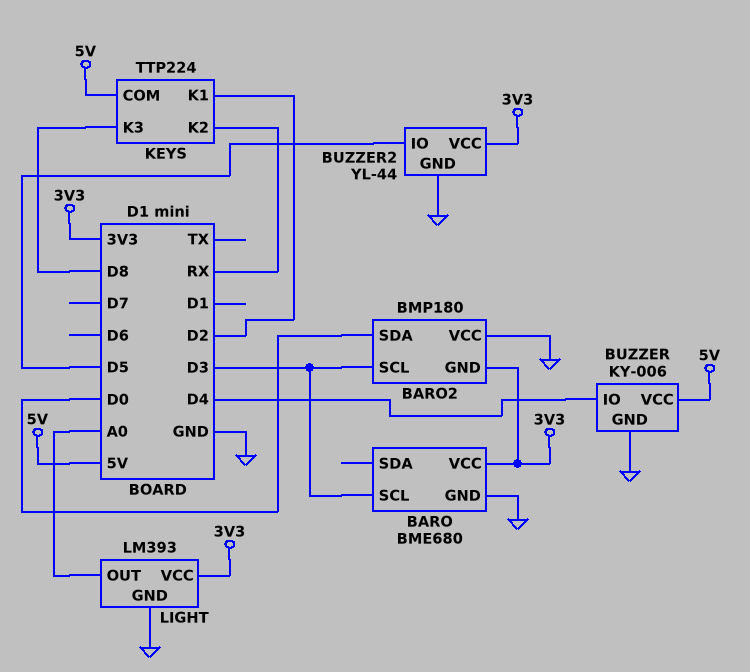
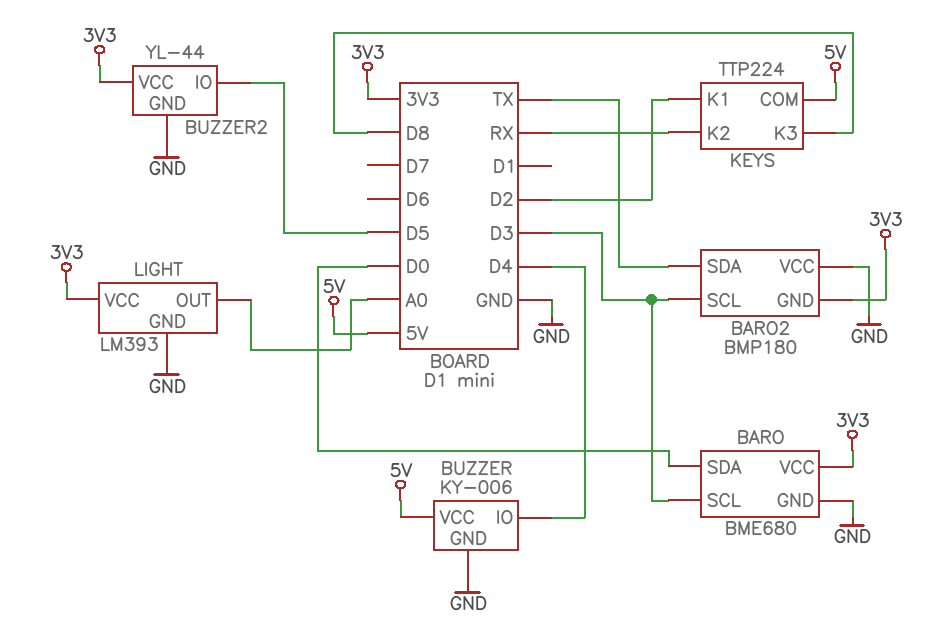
BARO pin SDA: none -> D0
BARO2 pin SDA: D0 -> TX

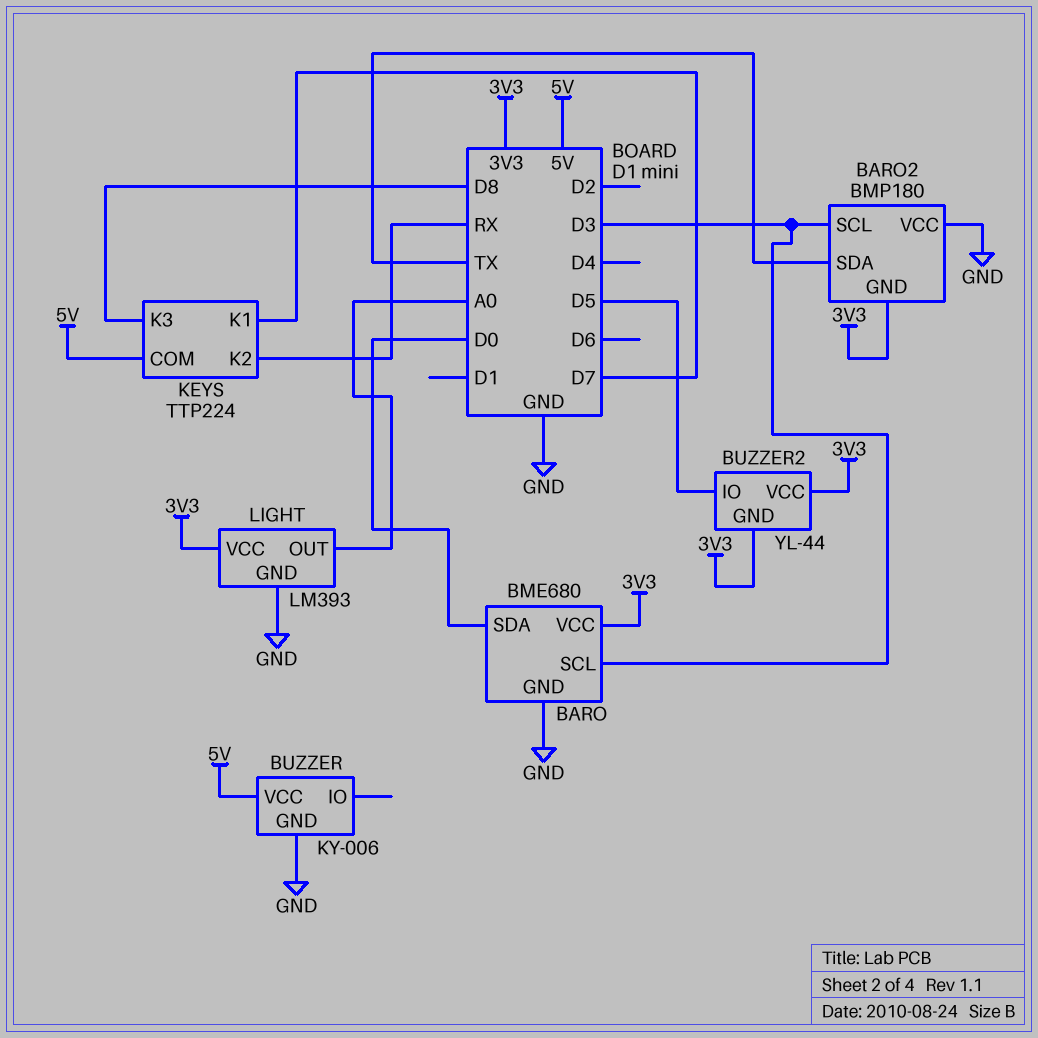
BUZZER pin IO: D4 -> none
BUZZER2 pin GND: GND -> 3V3
KEYS pin K1: D2 -> D7

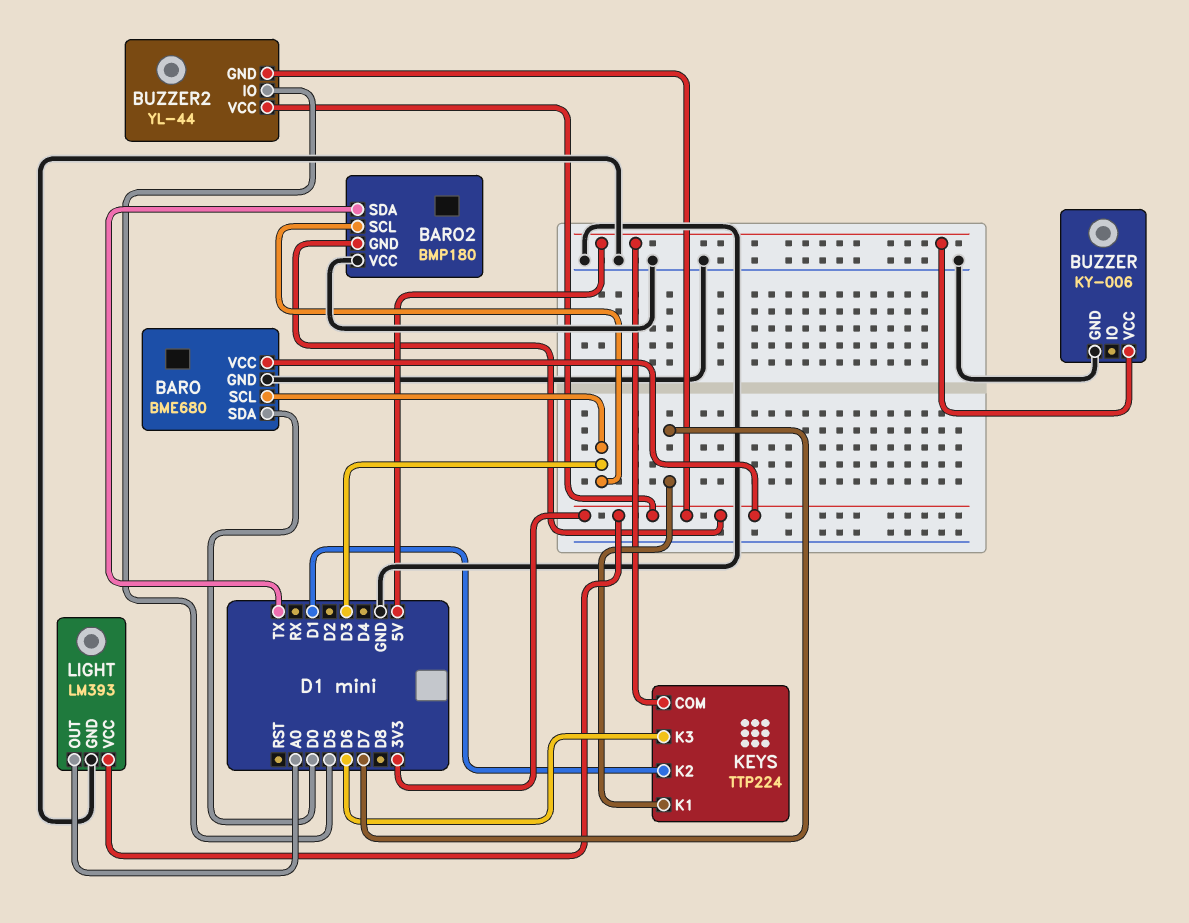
KEYS pin K2: RX -> D1
KEYS pin K3: D8 -> D6

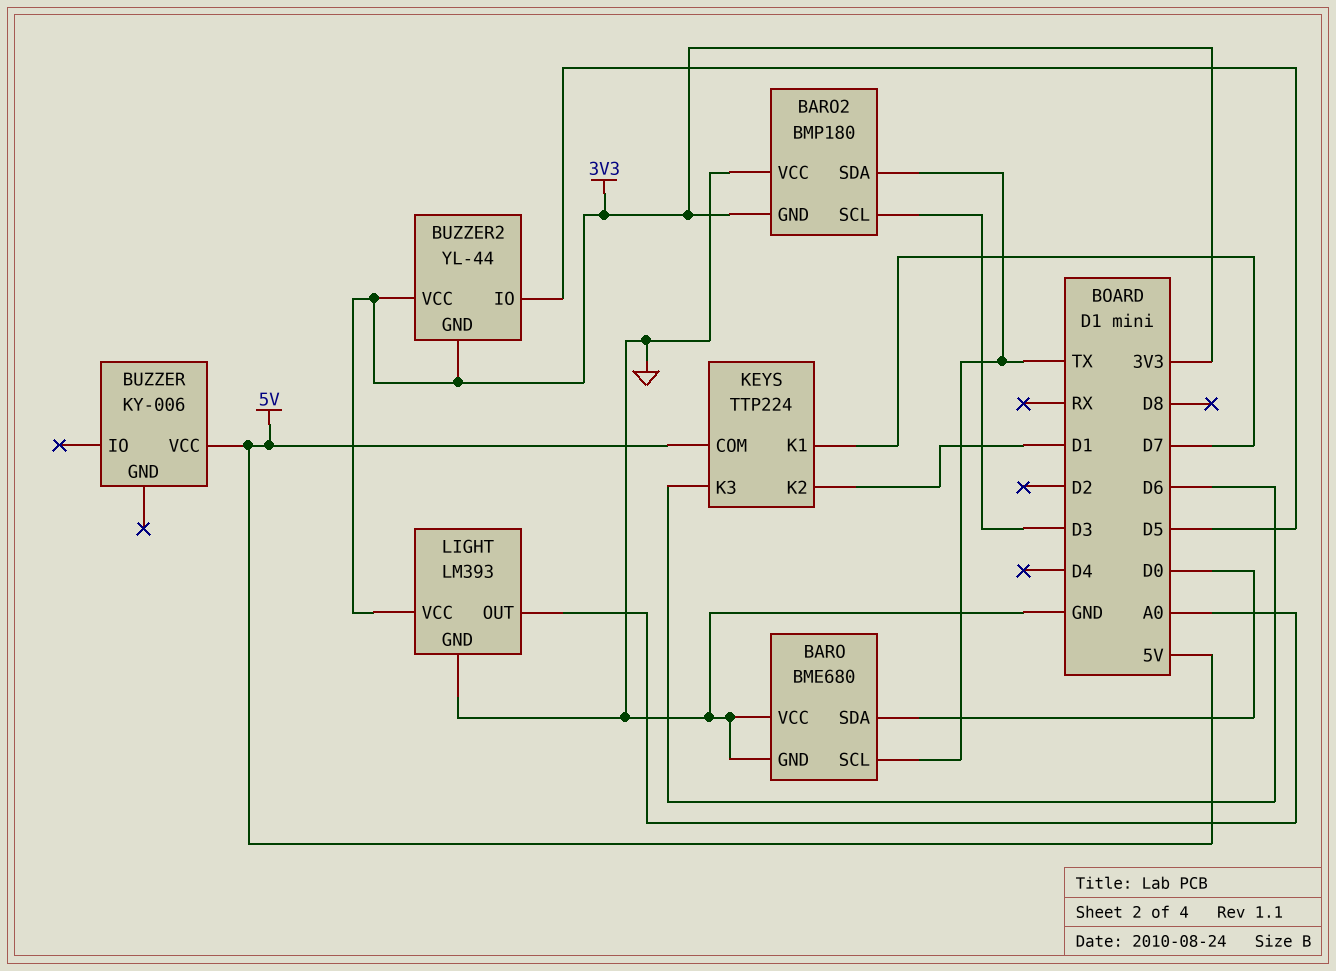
BARO pin SCL: D3 -> TX
BARO pin VCC: 3V3 -> GND
BUZZER pin GND: GND -> none

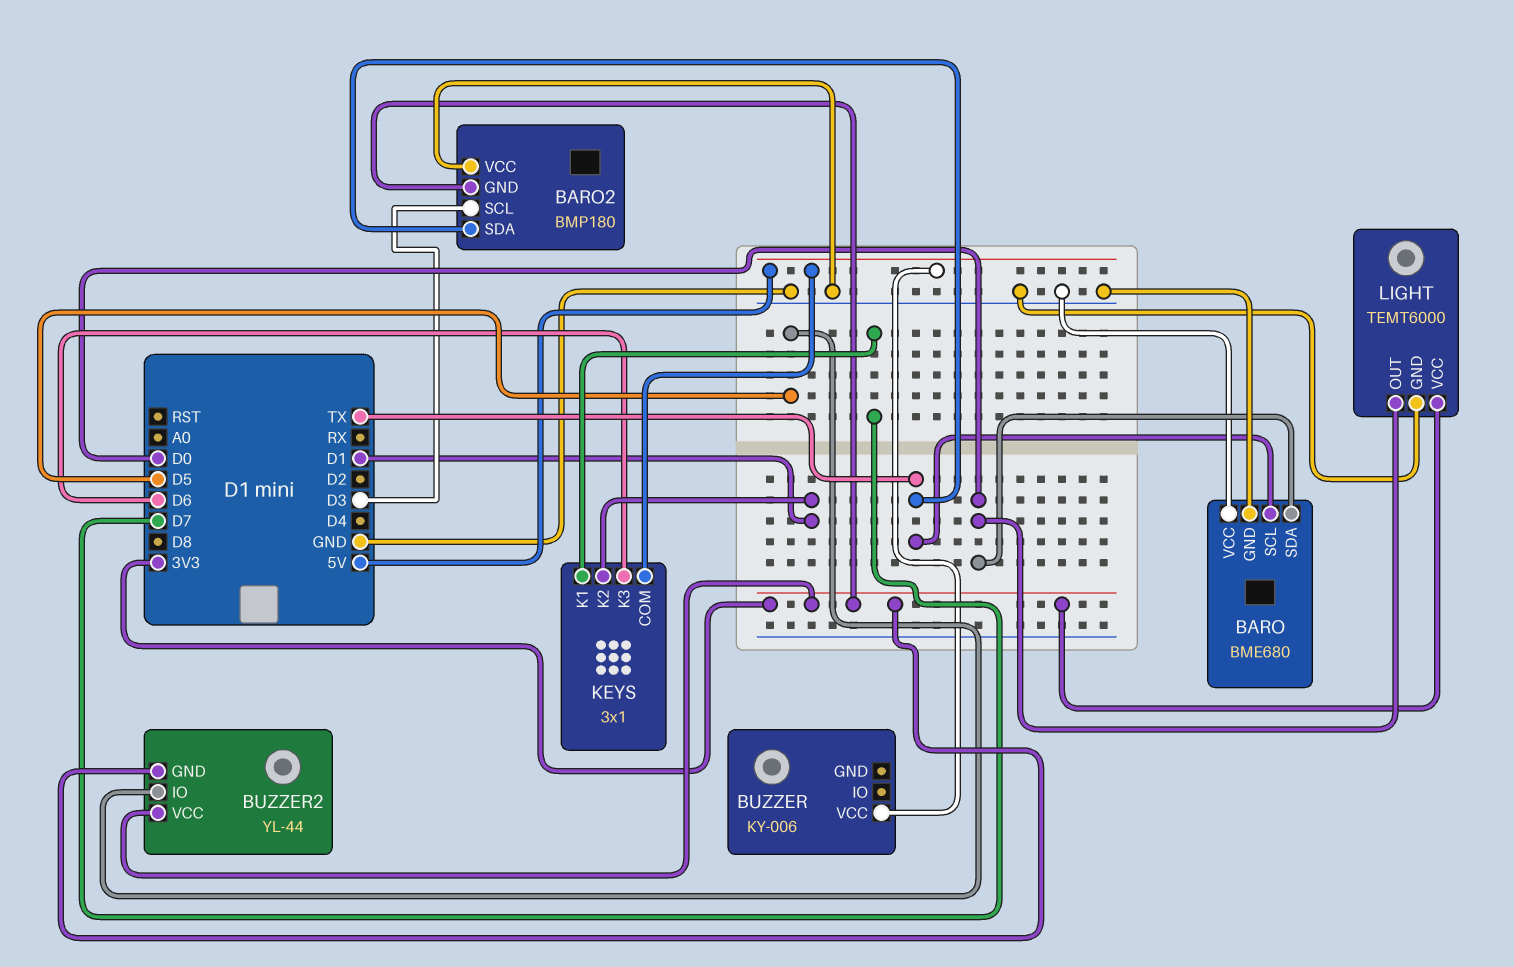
KEYS: TTP224 -> 3x1
LIGHT: LM393 -> TEMT6000
LIGHT pin OUT: A0 -> D0

